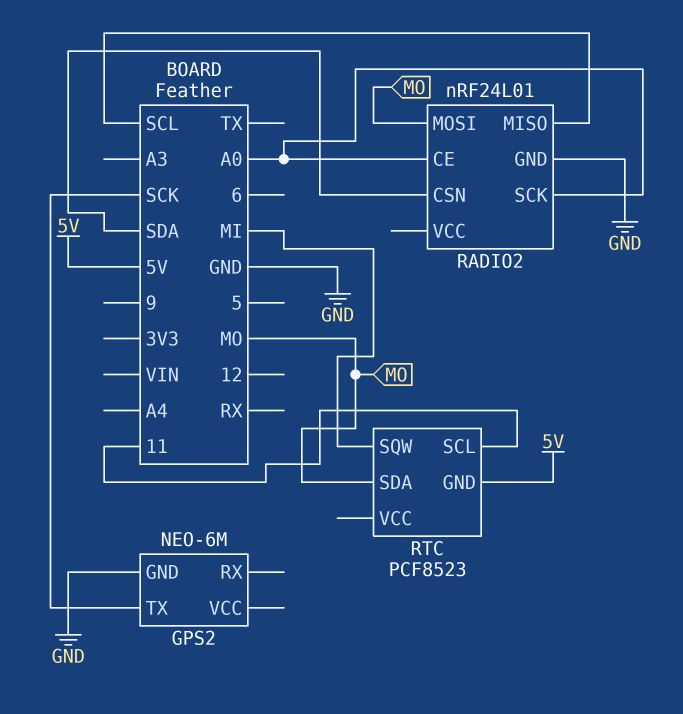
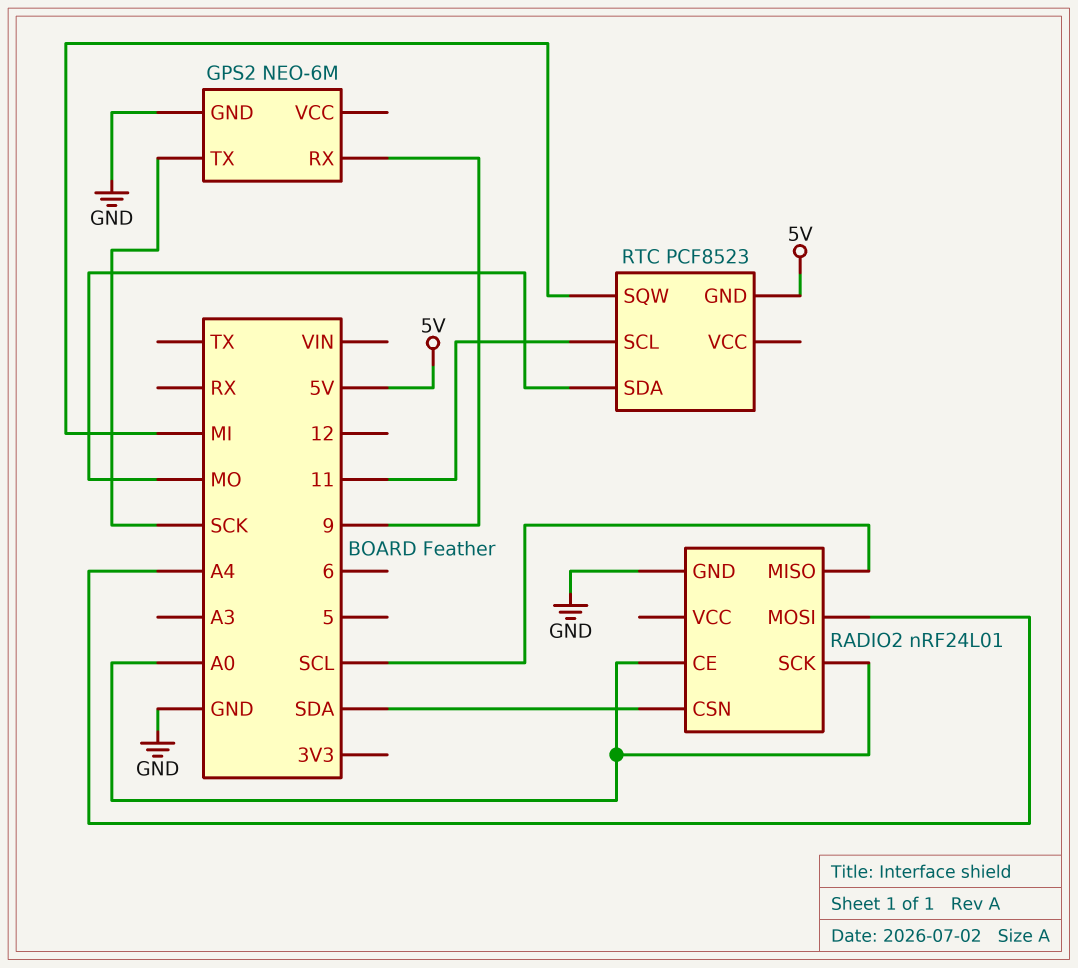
GPS2 pin RX: none -> 9
RADIO2 pin MOSI: MO -> A4

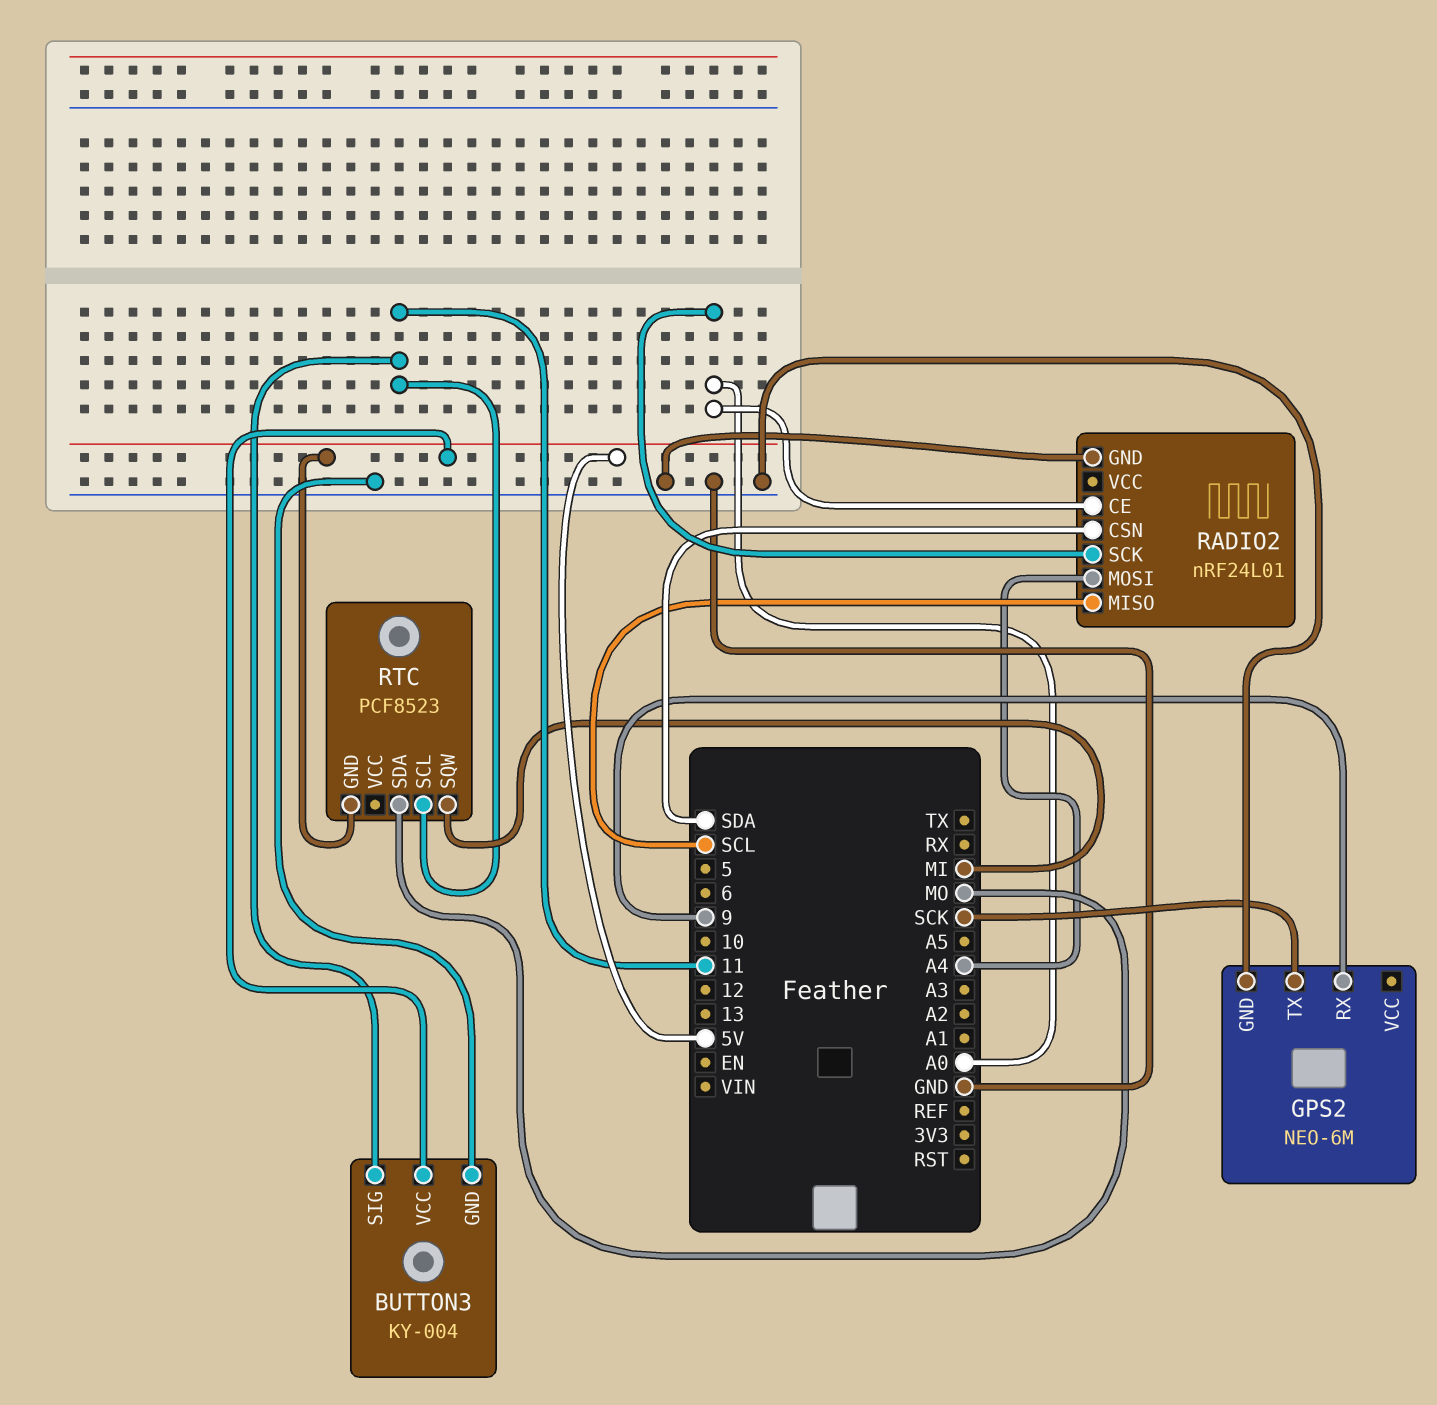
BUTTON3: none -> KY-004
BUTTON3 pin GND: none -> GND
BUTTON3 pin SIG: none -> 11
BUTTON3 pin VCC: none -> 5V

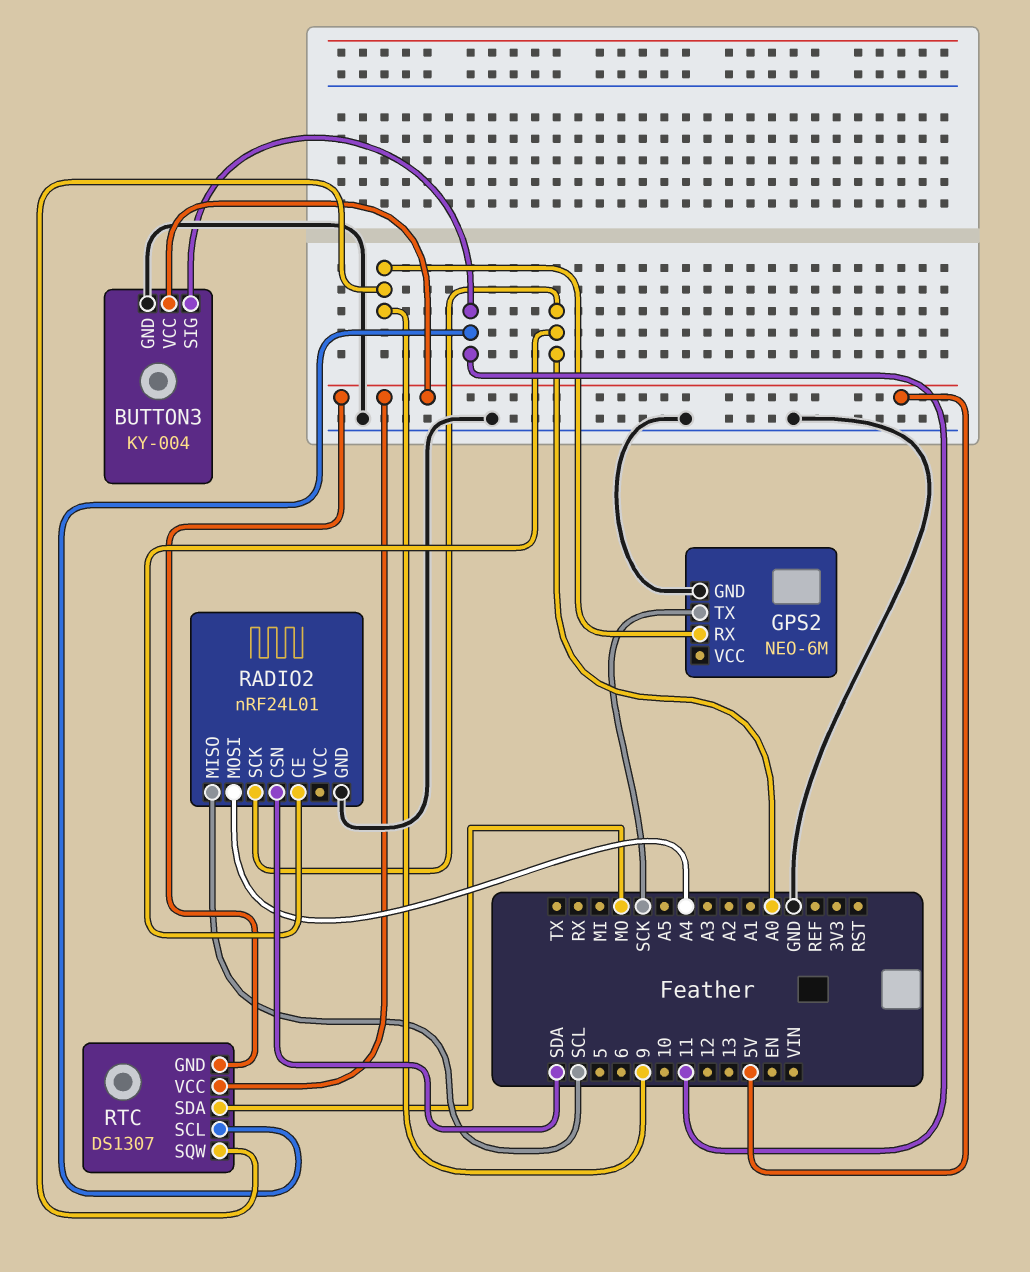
RTC: PCF8523 -> DS1307
RTC pin SQW: MI -> 9
RTC pin VCC: none -> 5V

